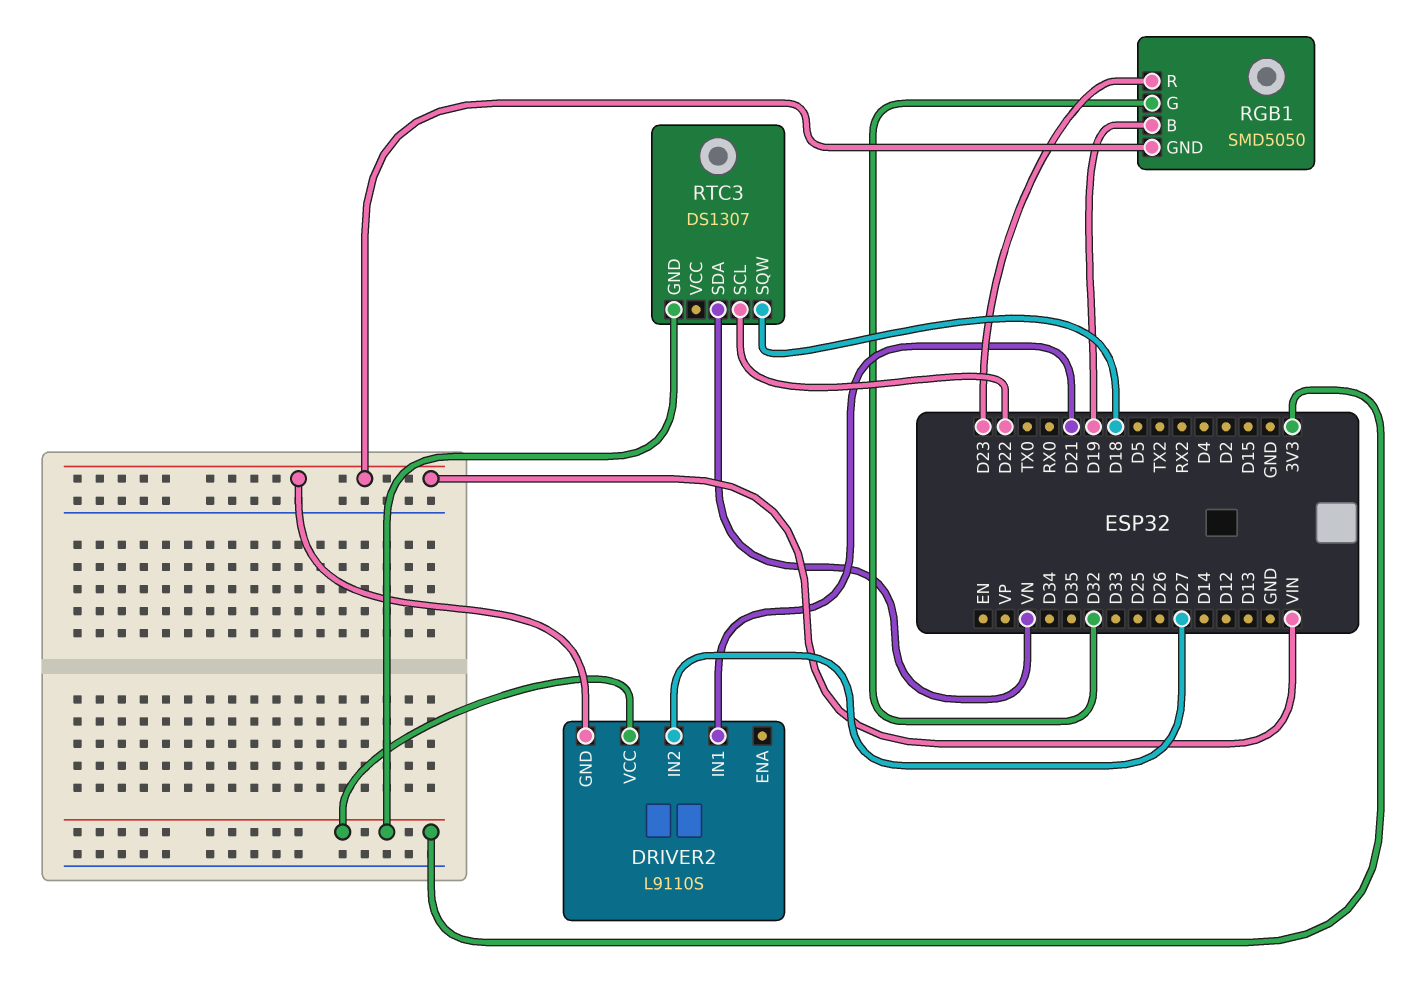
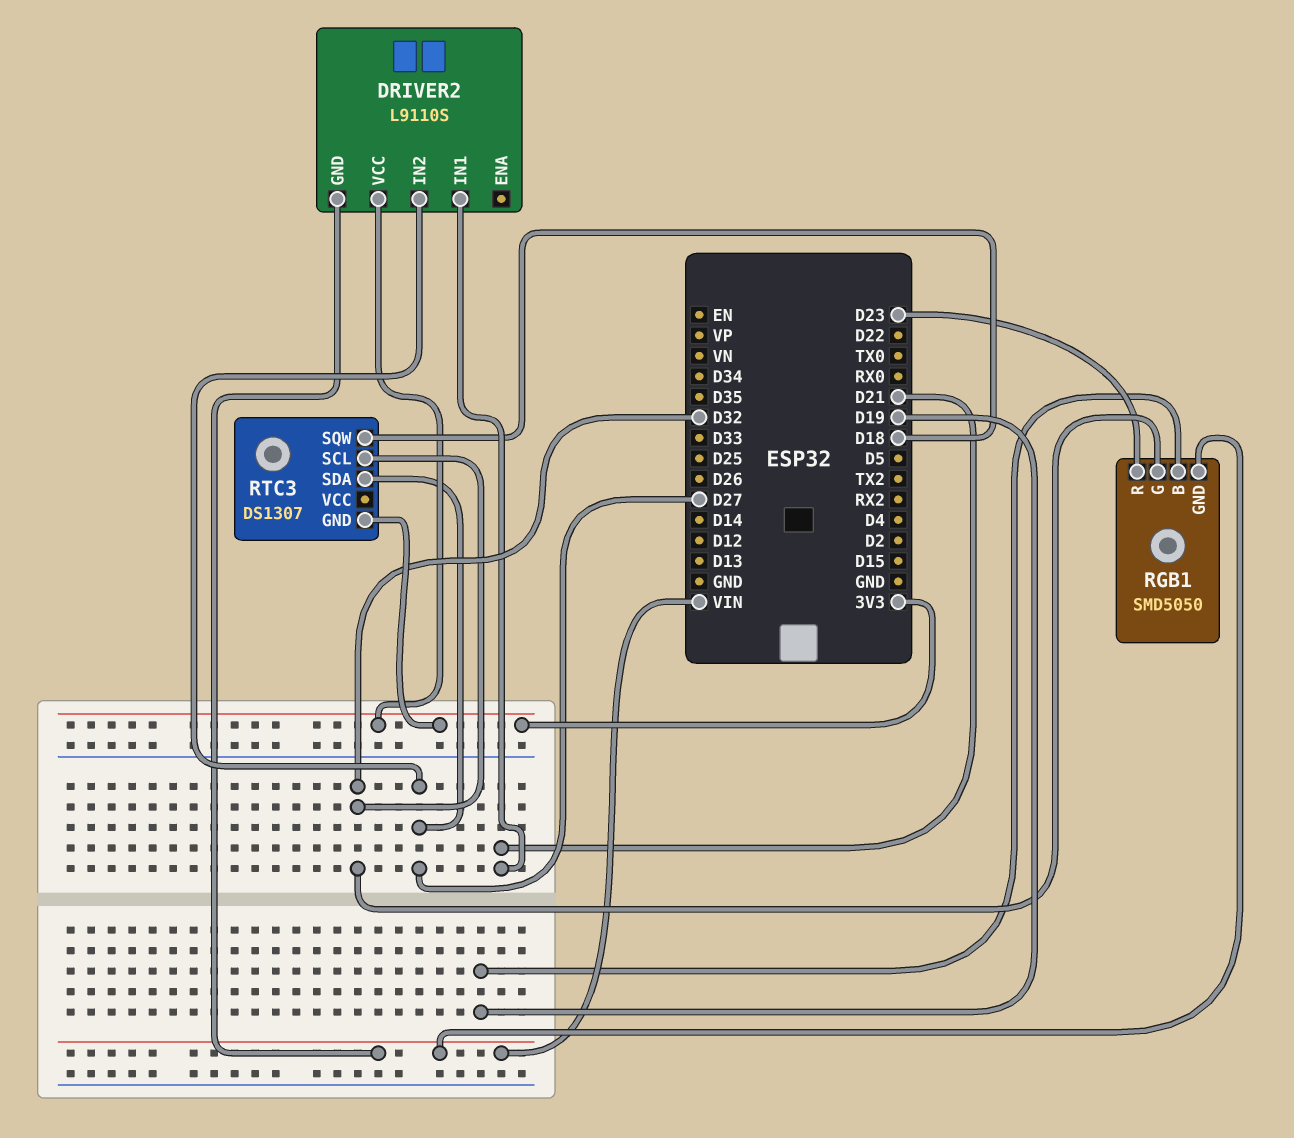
RTC3 pin SCL: D22 -> D32
RTC3 pin SDA: VN -> D27

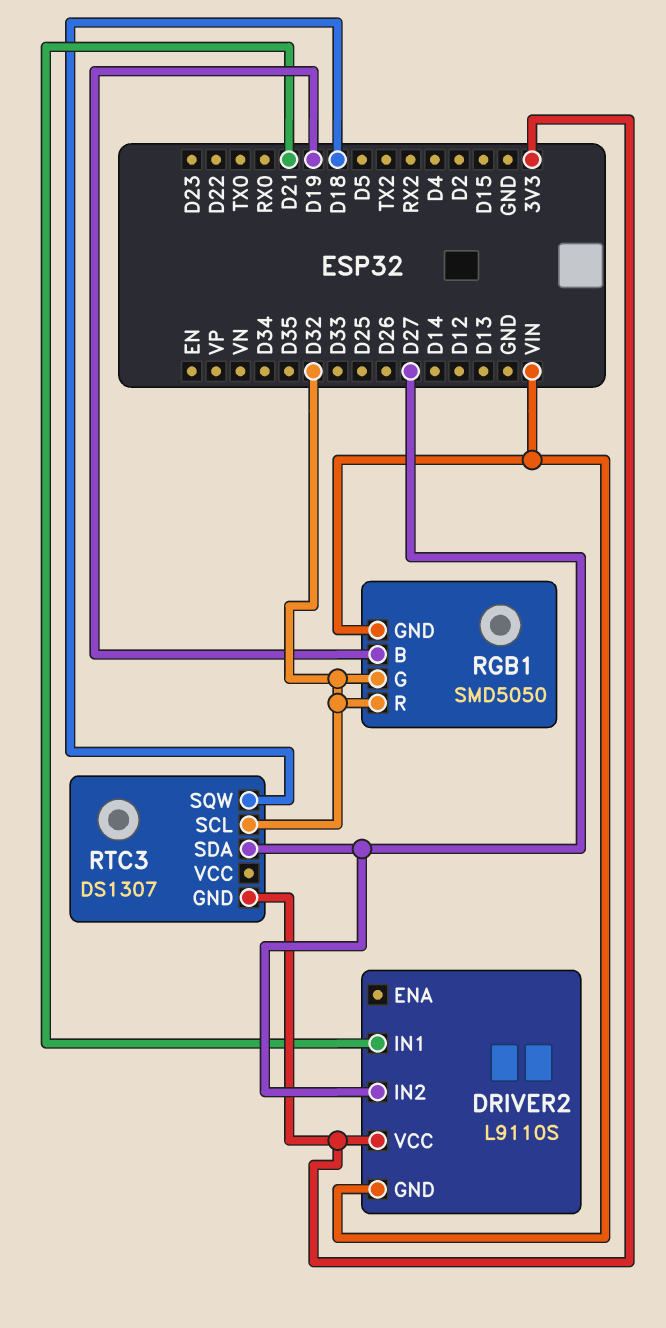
RGB1 pin R: D23 -> D32

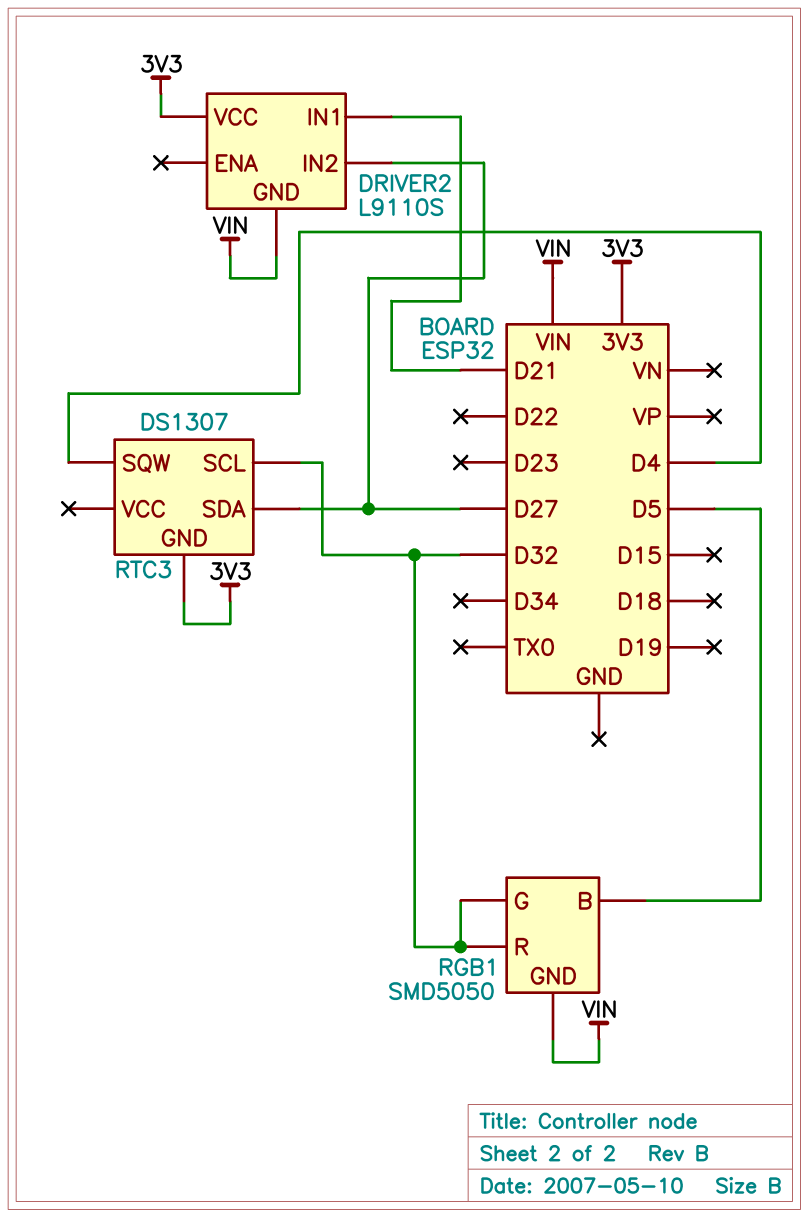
RGB1 pin B: D19 -> D5
RTC3 pin SQW: D18 -> D4

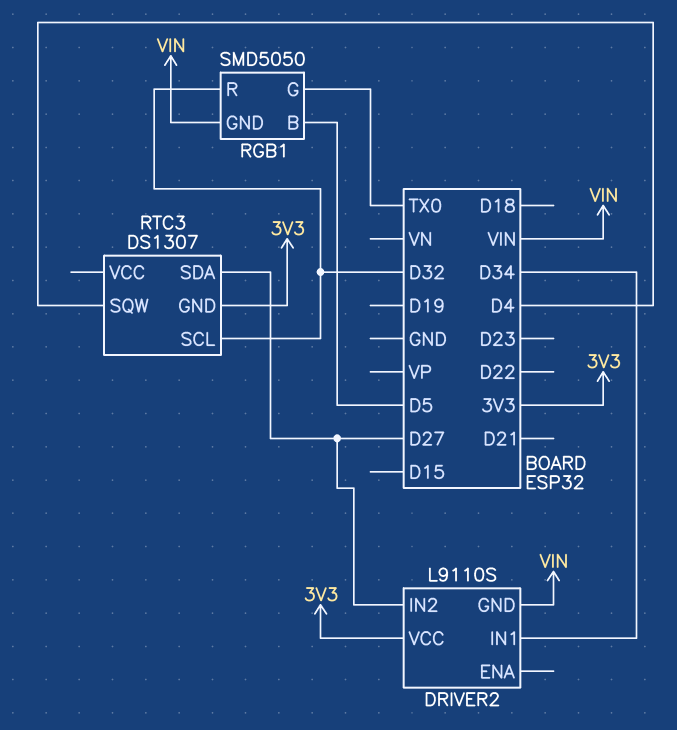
DRIVER2 pin IN1: D21 -> D34
RGB1 pin G: D32 -> TX0

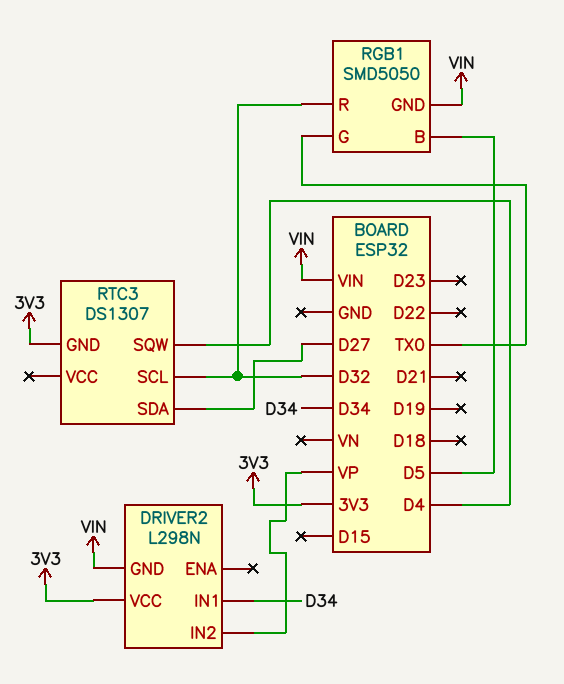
DRIVER2: L9110S -> L298N
DRIVER2 pin IN2: D27 -> VP

